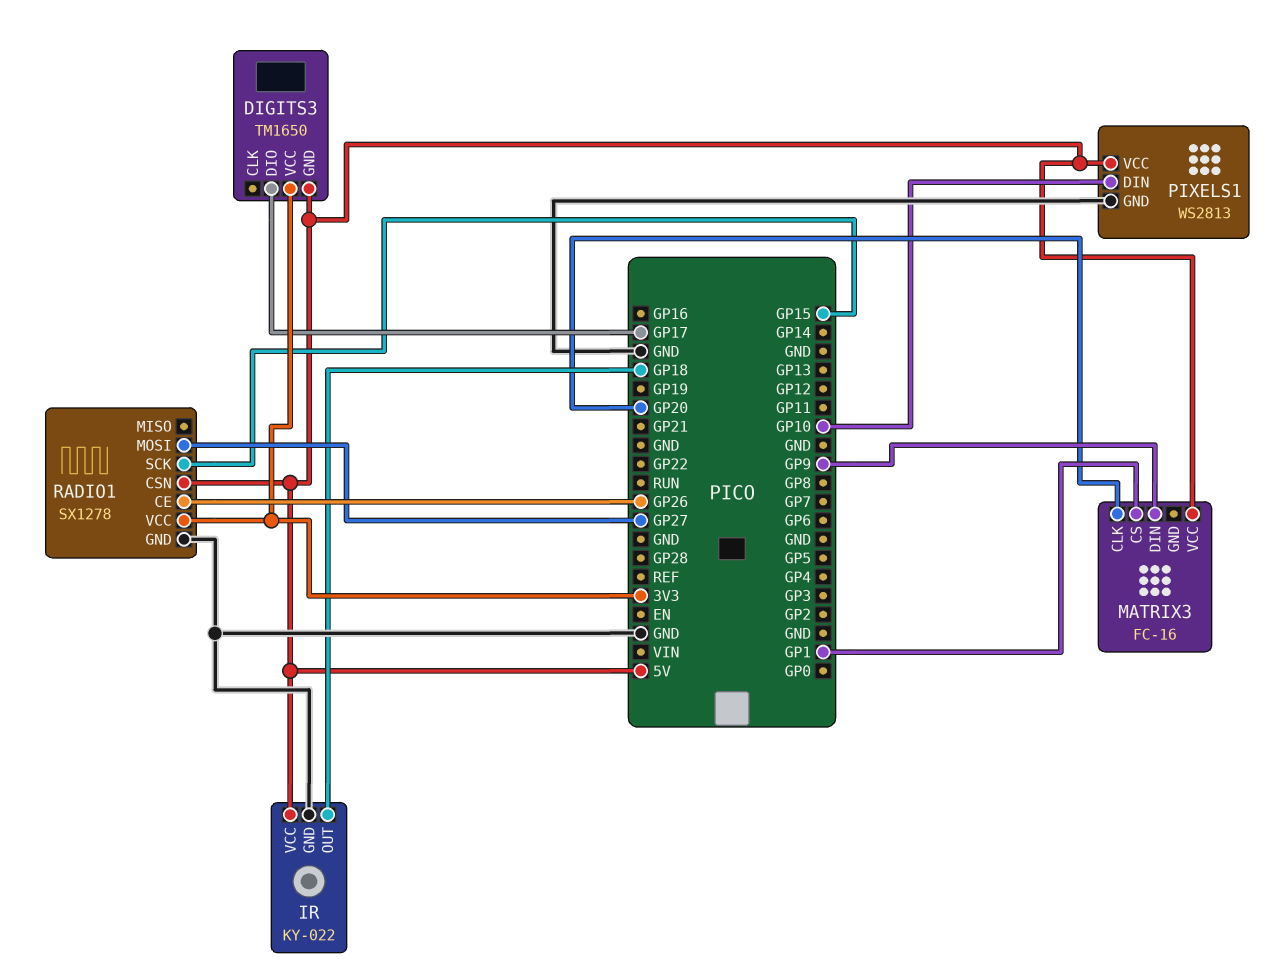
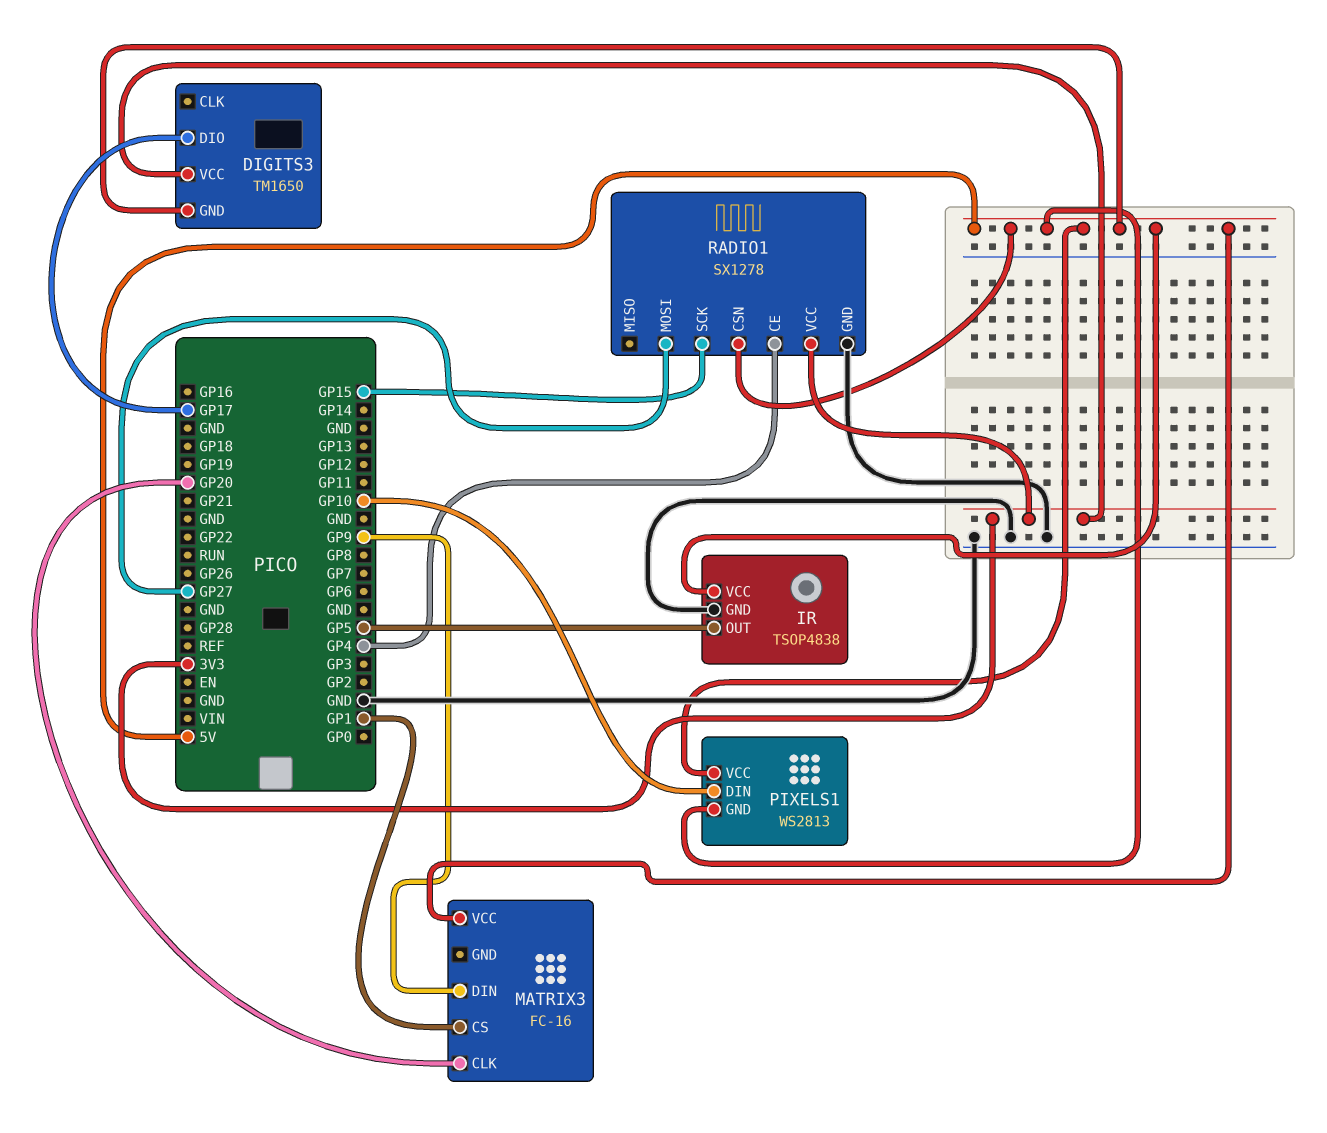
IR: KY-022 -> TSOP4838
IR pin OUT: GP18 -> GP5
PIXELS1 pin GND: GND -> 5V
RADIO1 pin CE: GP26 -> GP4

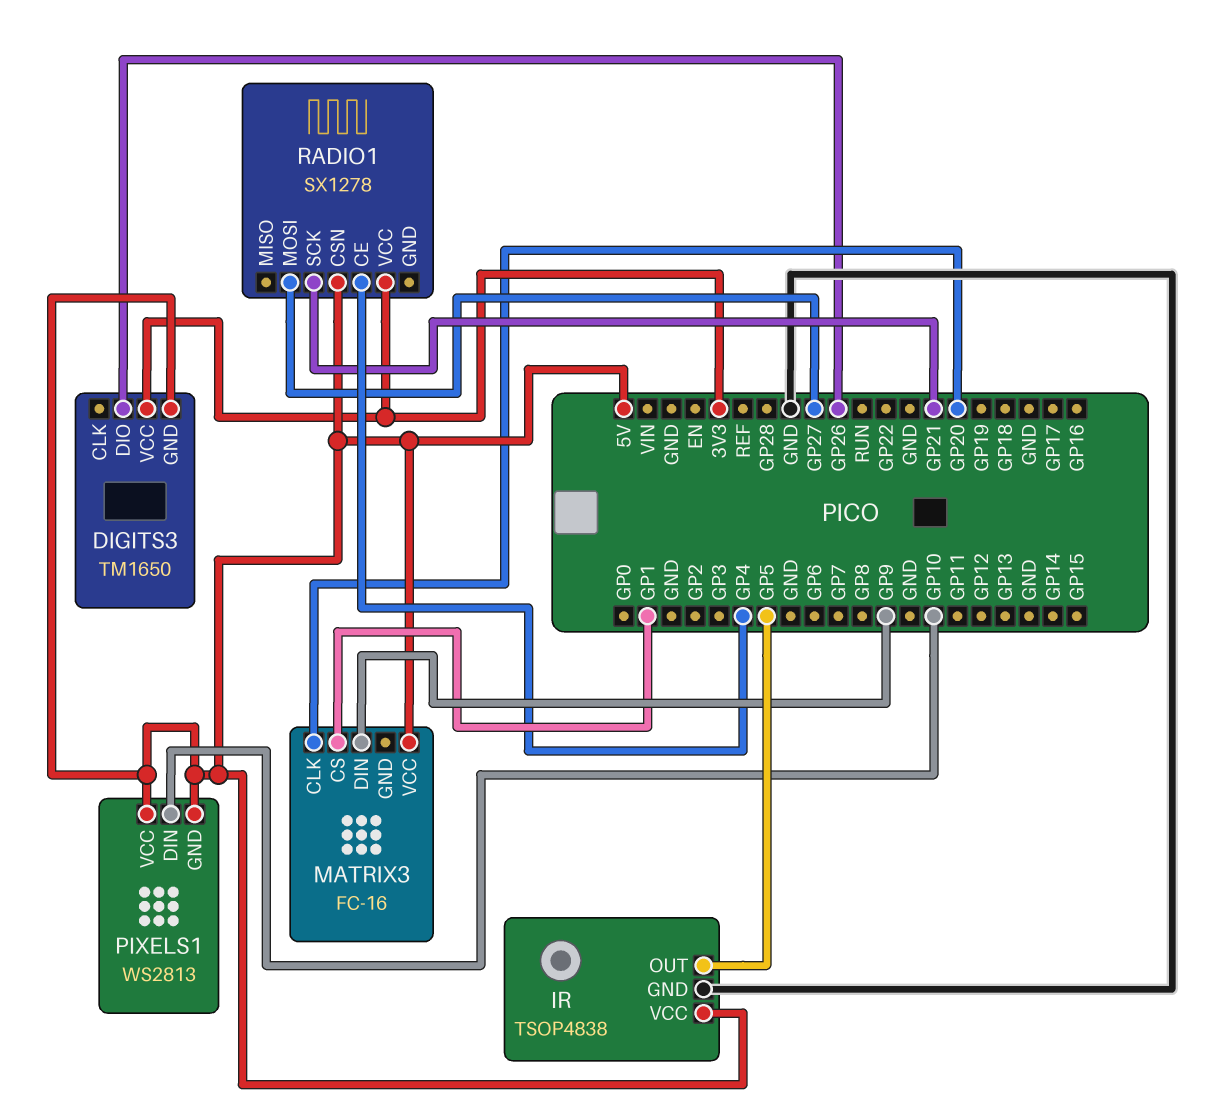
DIGITS3 pin DIO: GP17 -> GP26
RADIO1 pin GND: GND -> none
RADIO1 pin SCK: GP15 -> GP21

